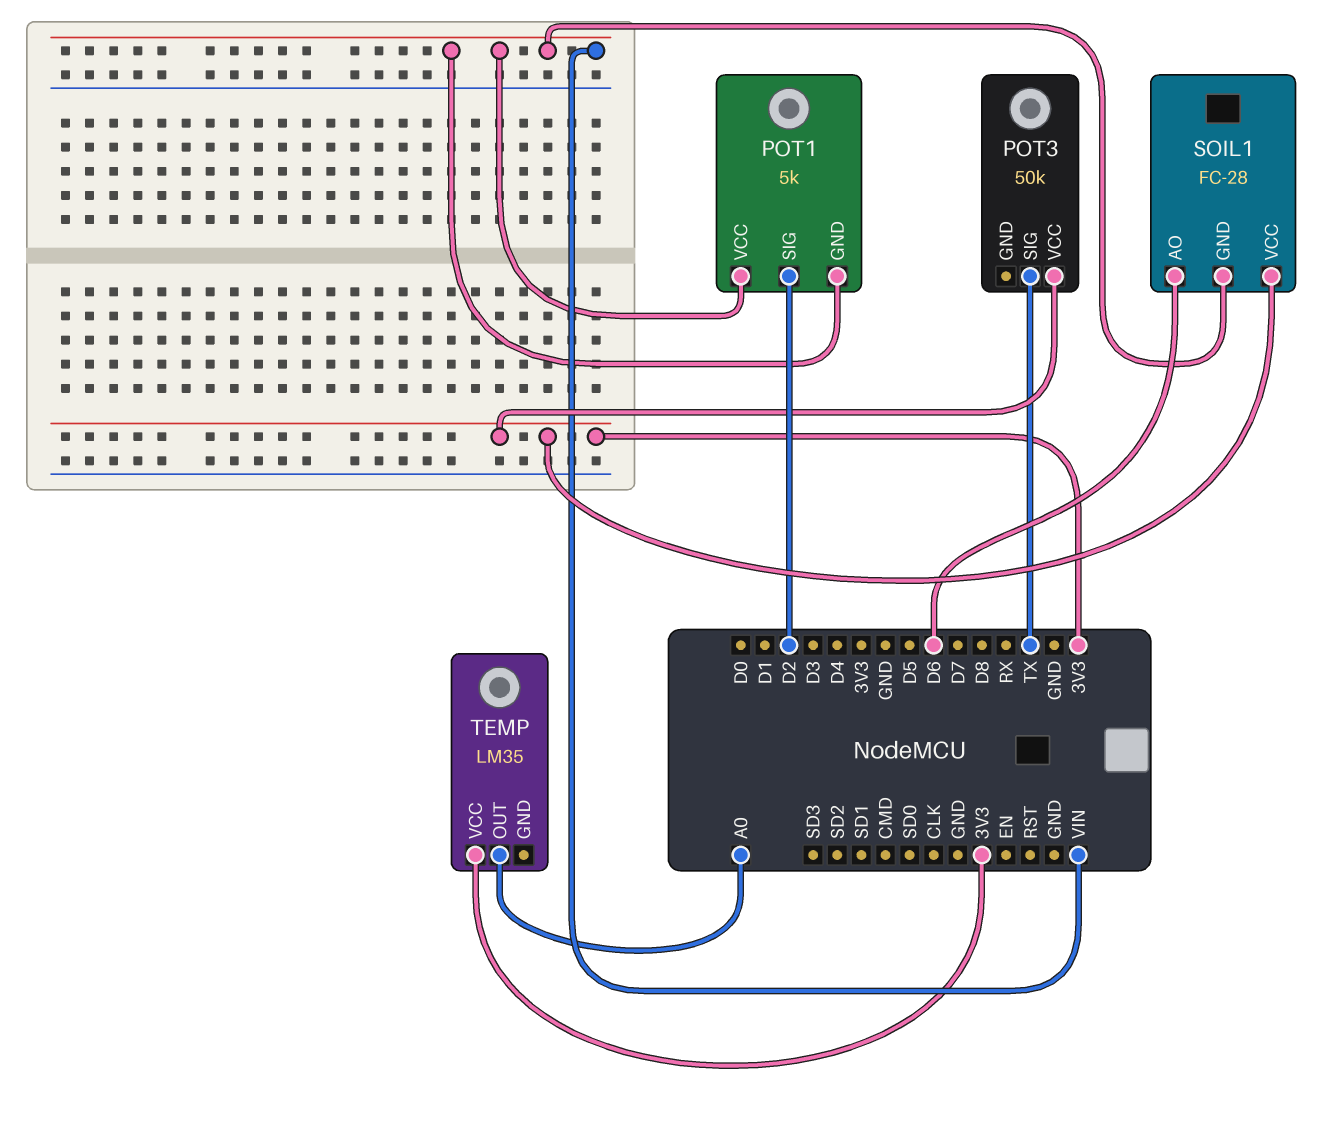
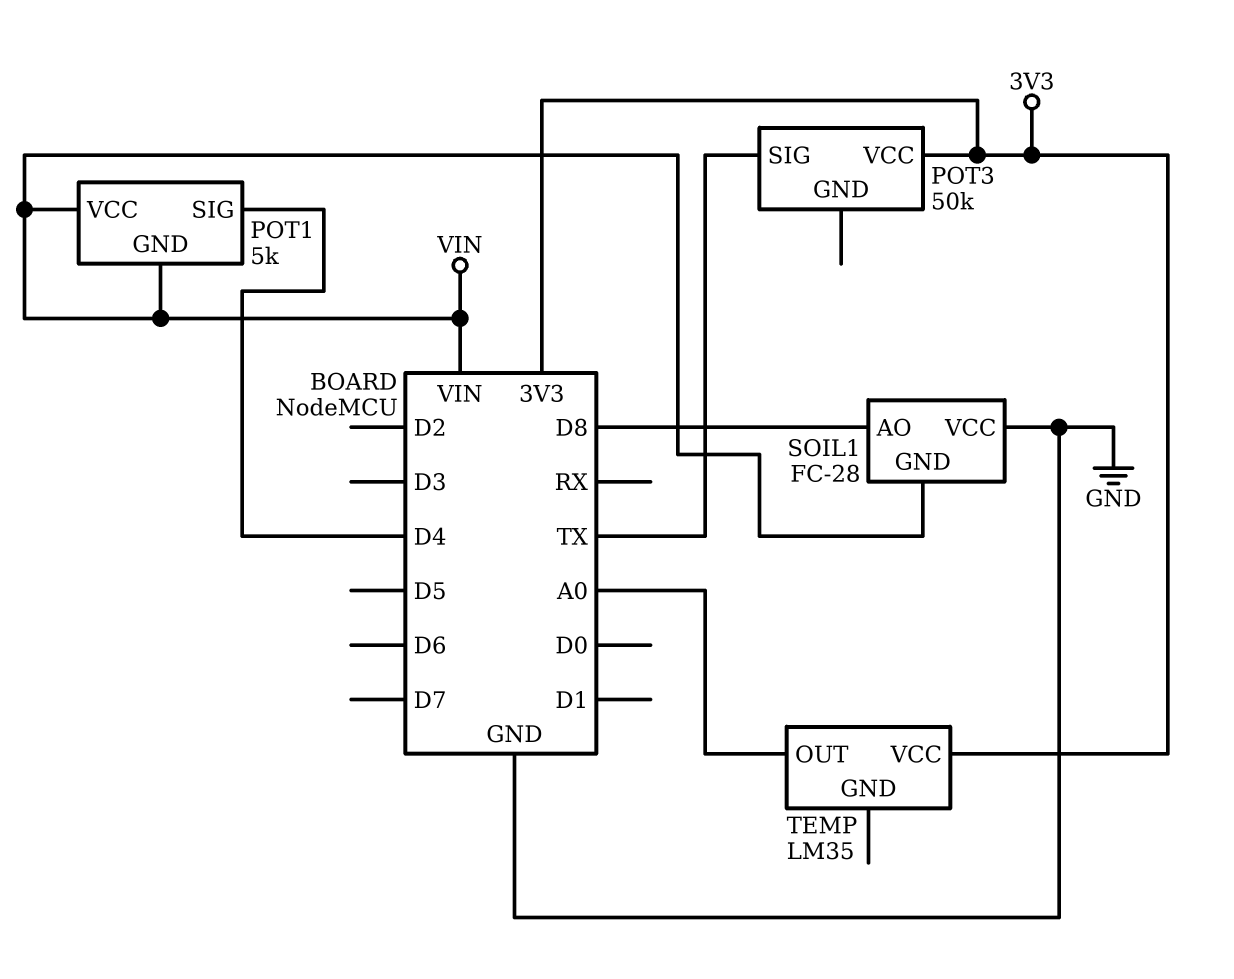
POT1 pin SIG: D2 -> D4
SOIL1 pin AO: D6 -> D8
SOIL1 pin VCC: 3V3 -> GND

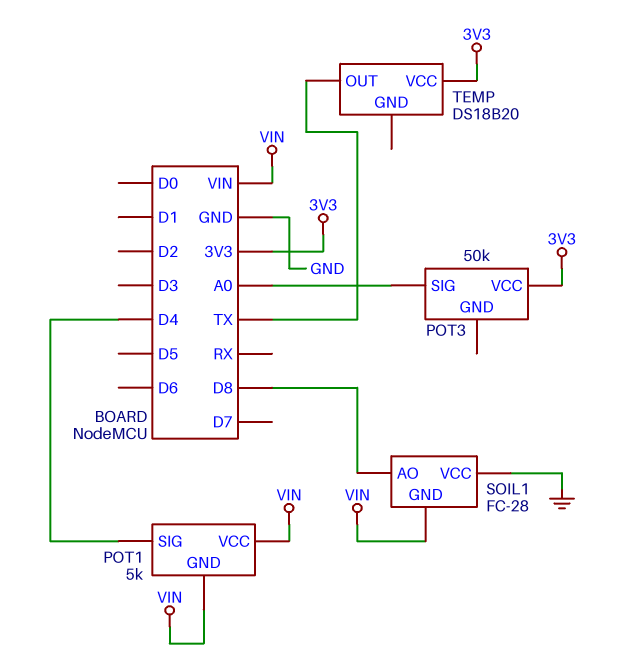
POT3 pin SIG: TX -> A0
TEMP: LM35 -> DS18B20
TEMP pin OUT: A0 -> TX

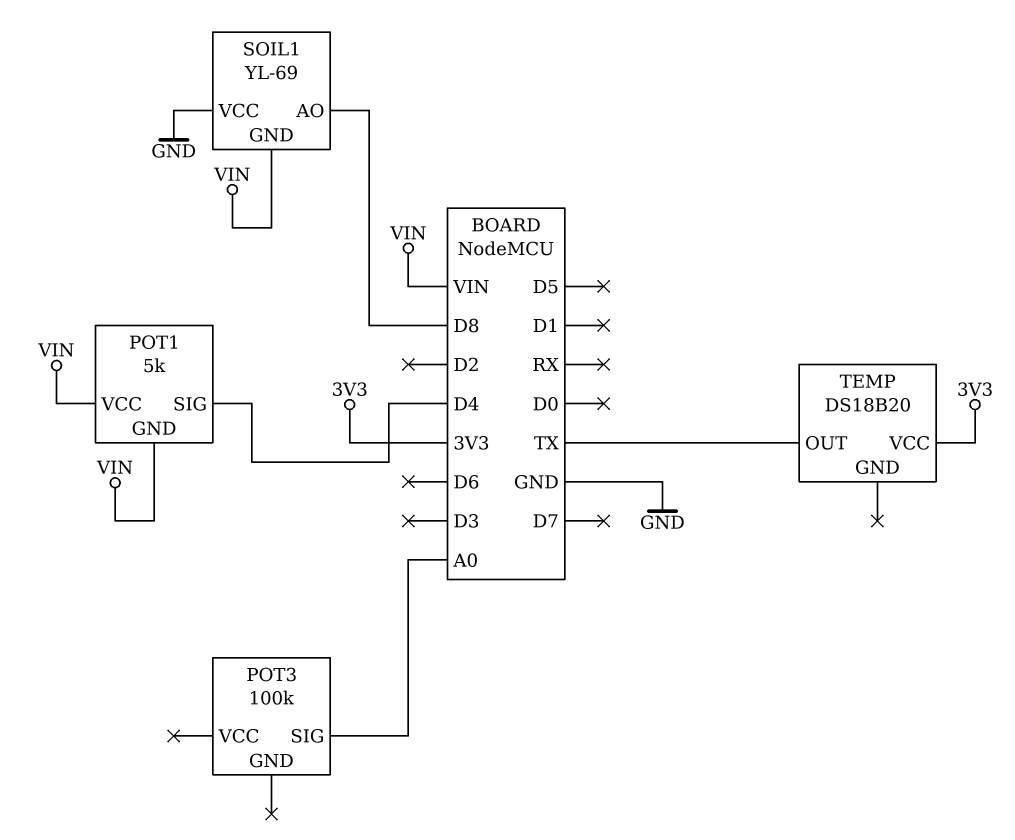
POT3: 50k -> 100k
POT3 pin VCC: 3V3 -> none
SOIL1: FC-28 -> YL-69

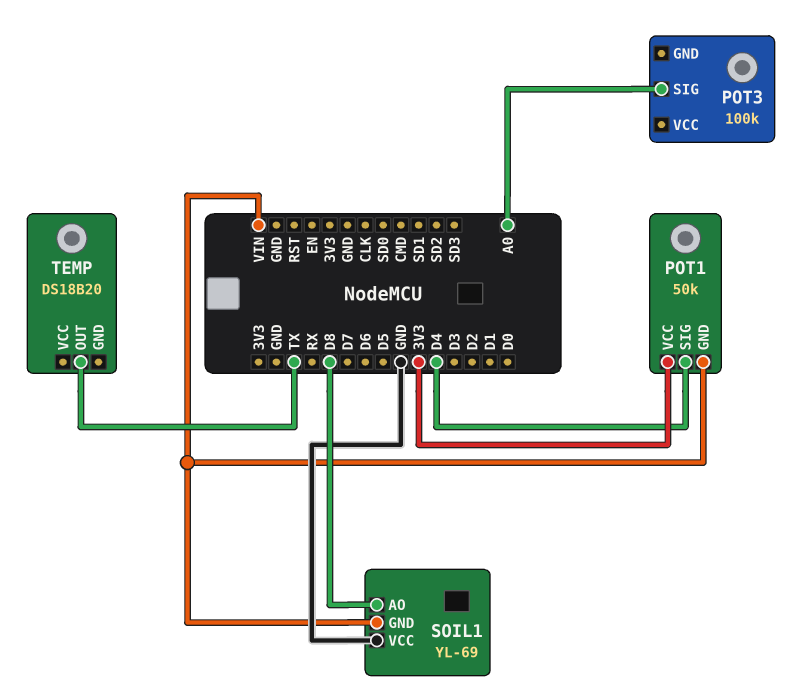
POT1: 5k -> 50k
POT1 pin VCC: VIN -> 3V3
TEMP pin VCC: 3V3 -> none

